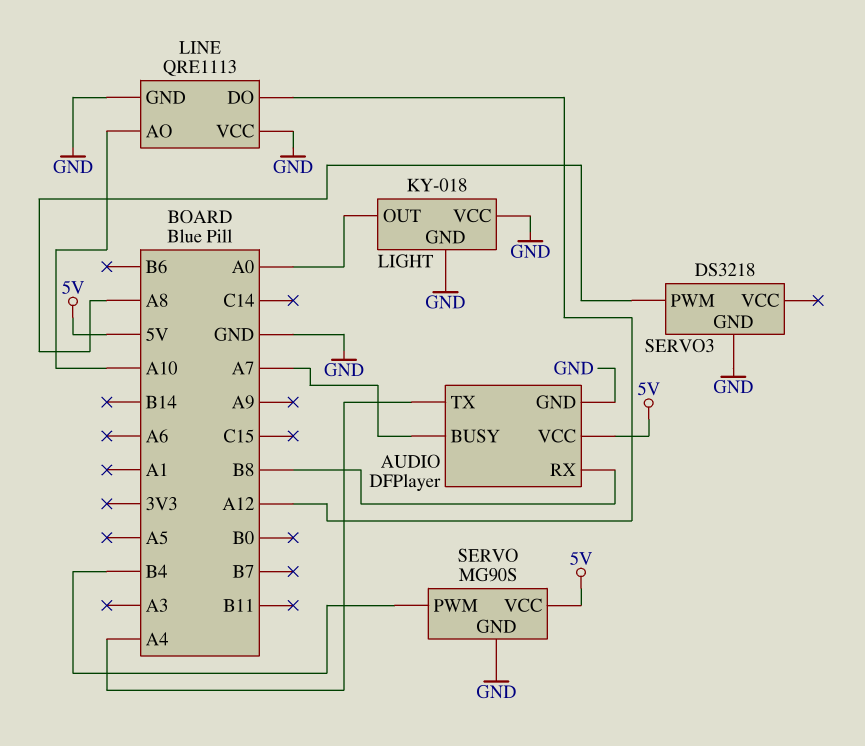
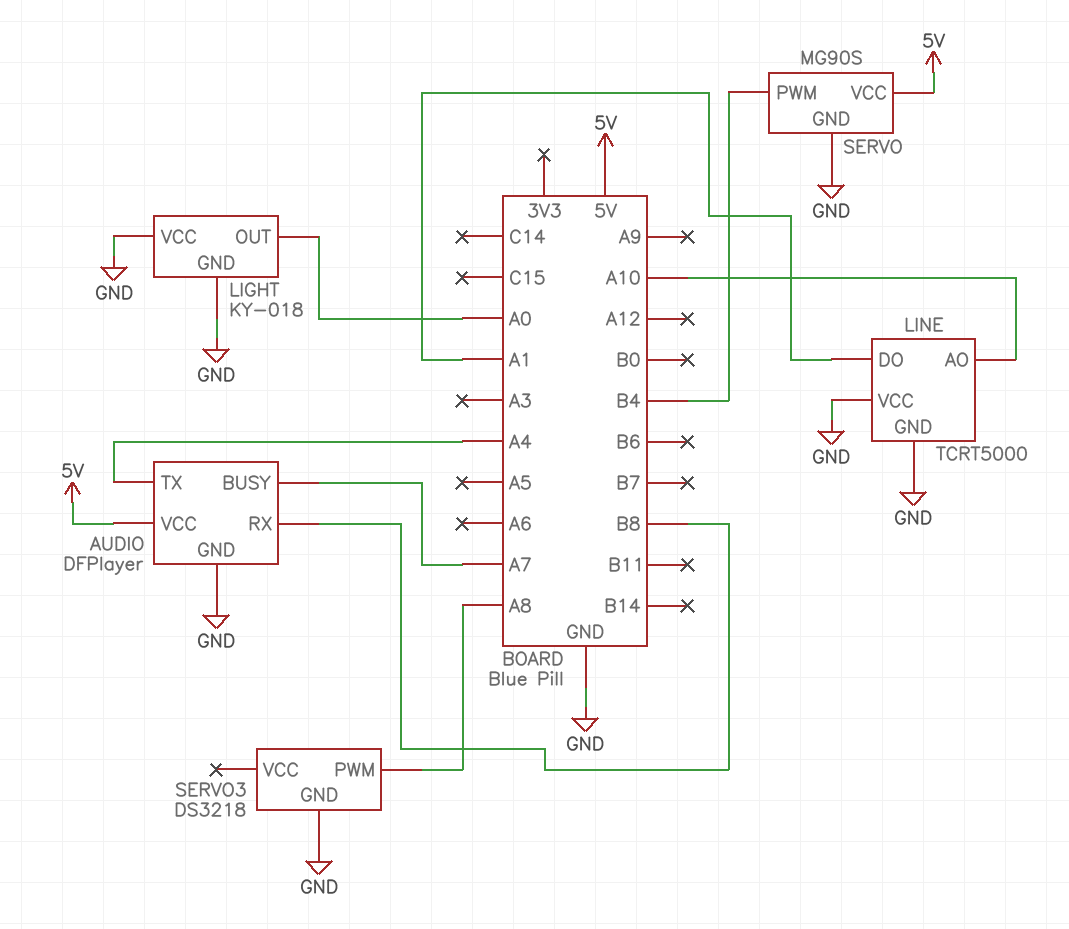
LINE: QRE1113 -> TCRT5000
LINE pin DO: A12 -> A1

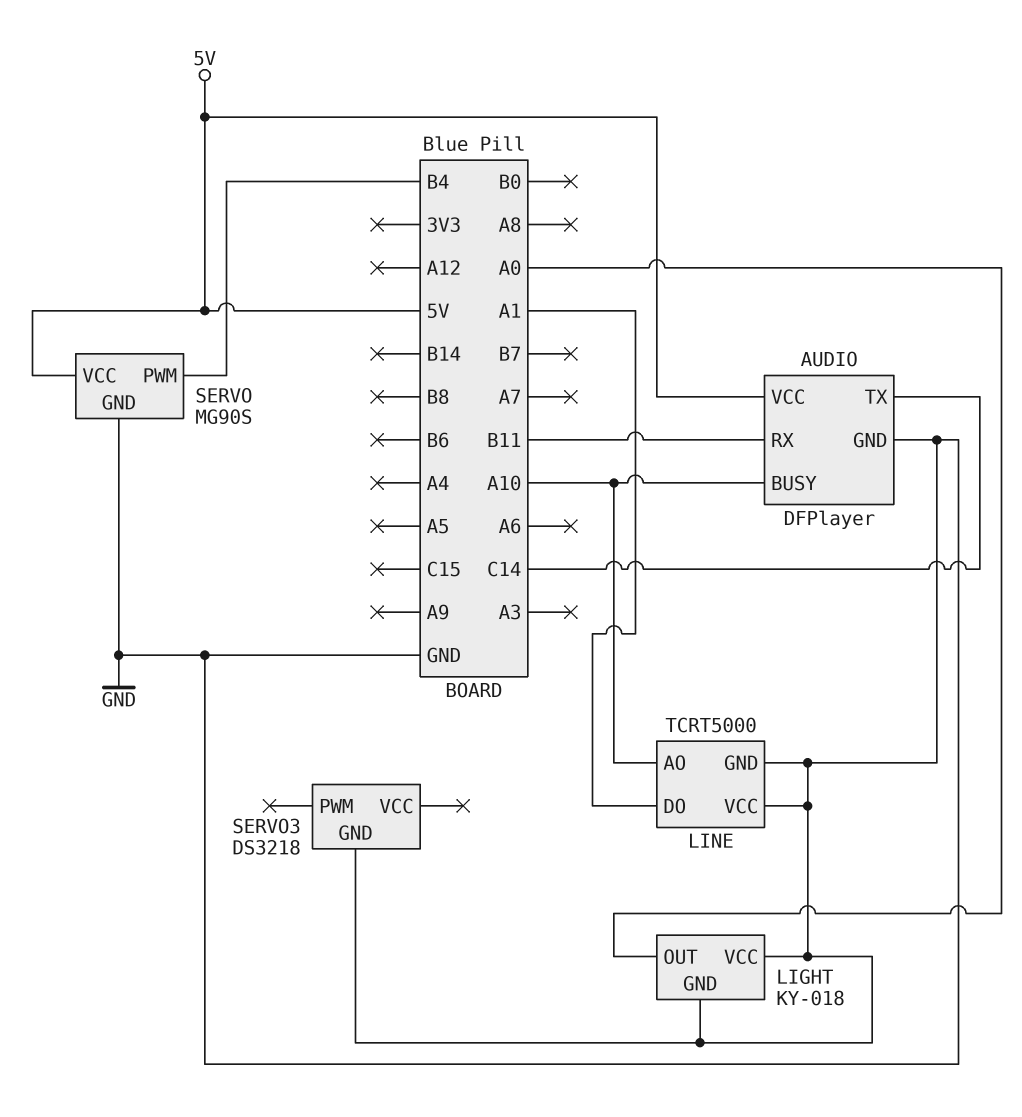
AUDIO pin BUSY: A7 -> A10
AUDIO pin RX: B8 -> B11
AUDIO pin TX: A4 -> C14
SERVO3 pin PWM: A8 -> none

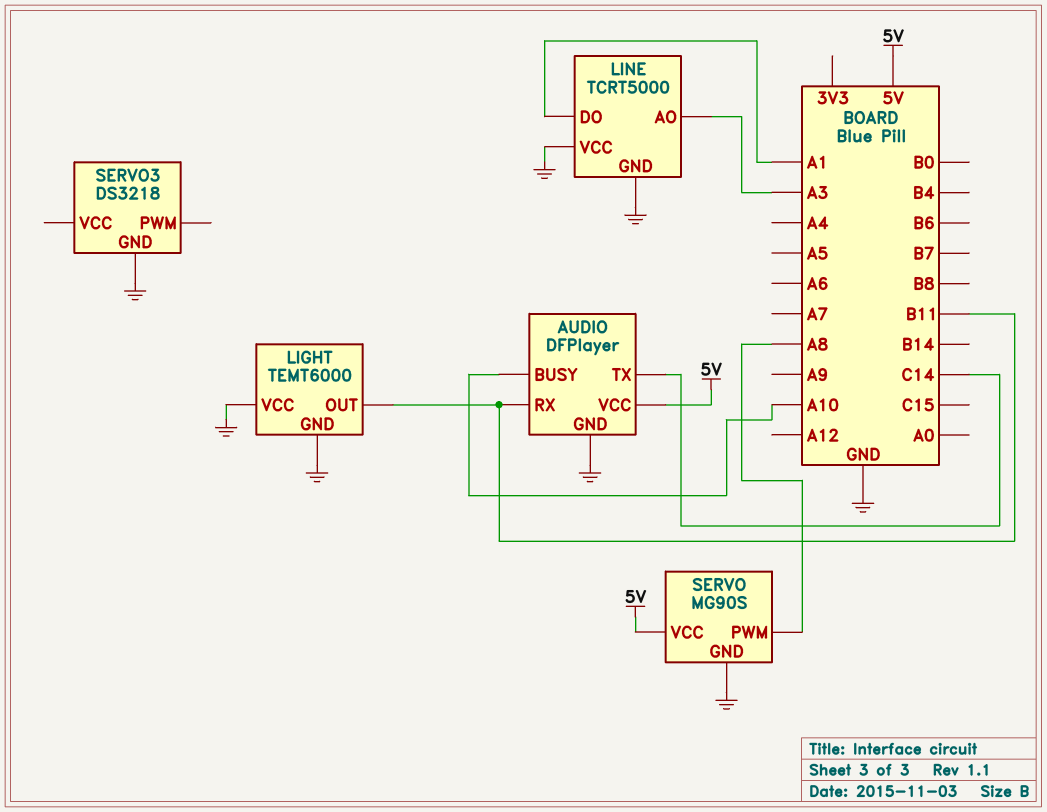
LIGHT: KY-018 -> TEMT6000
LIGHT pin OUT: A0 -> B11
LINE pin AO: A10 -> A3
SERVO pin PWM: B4 -> A8

